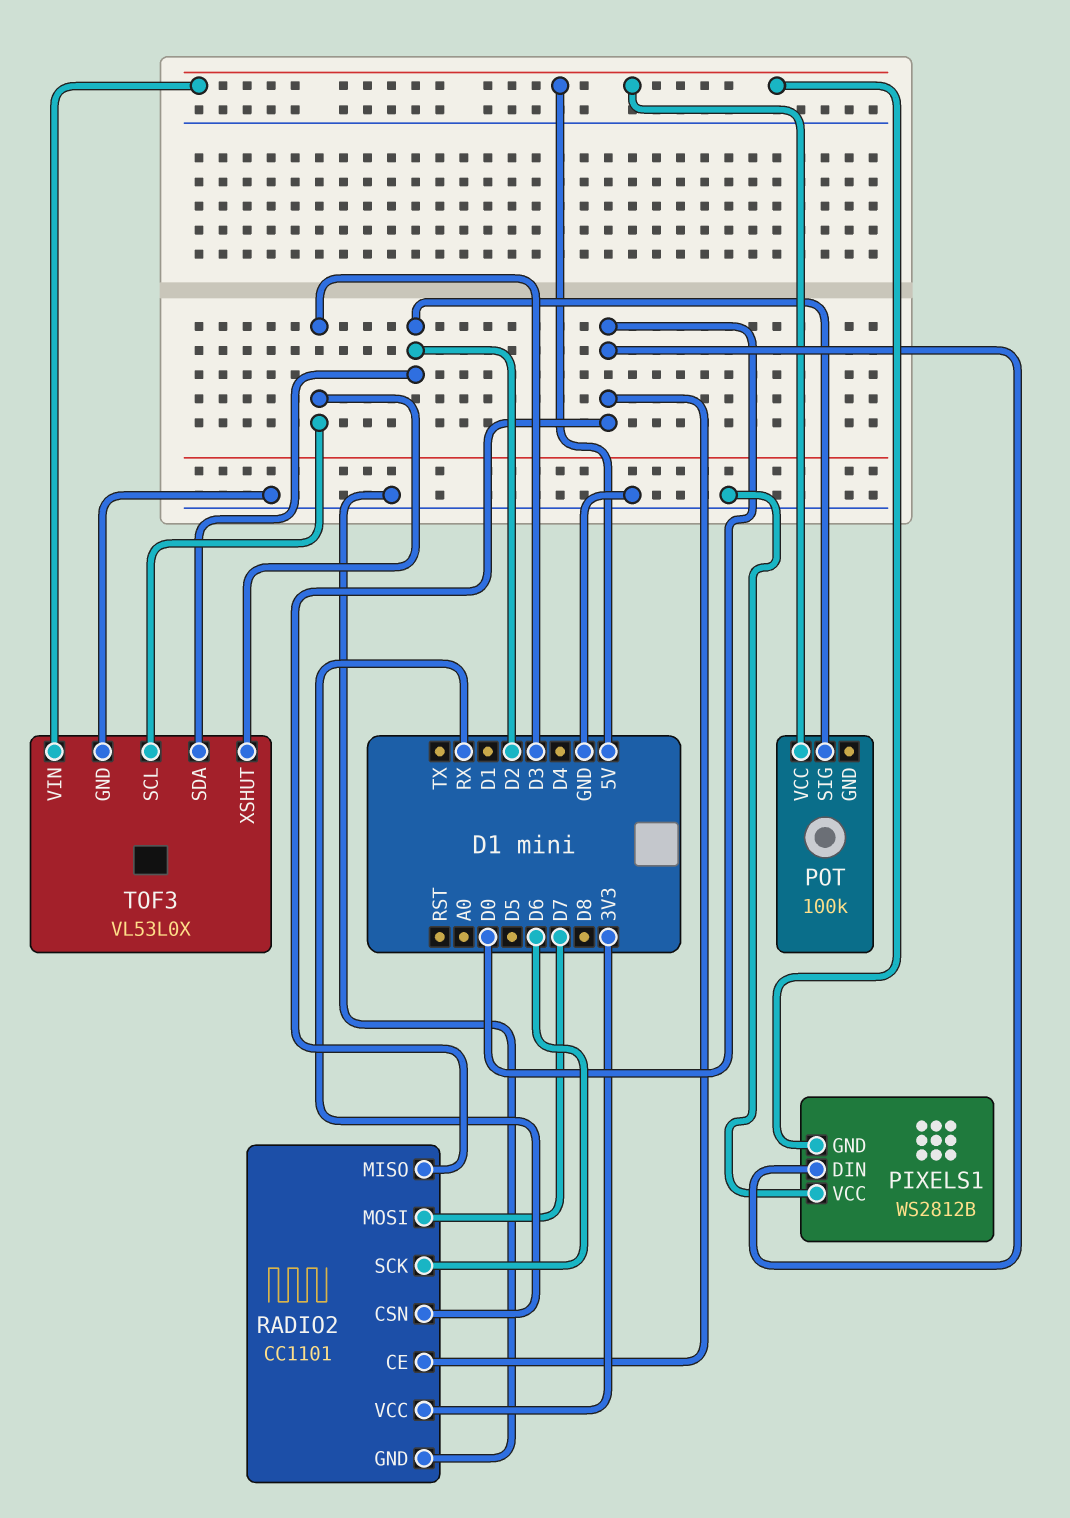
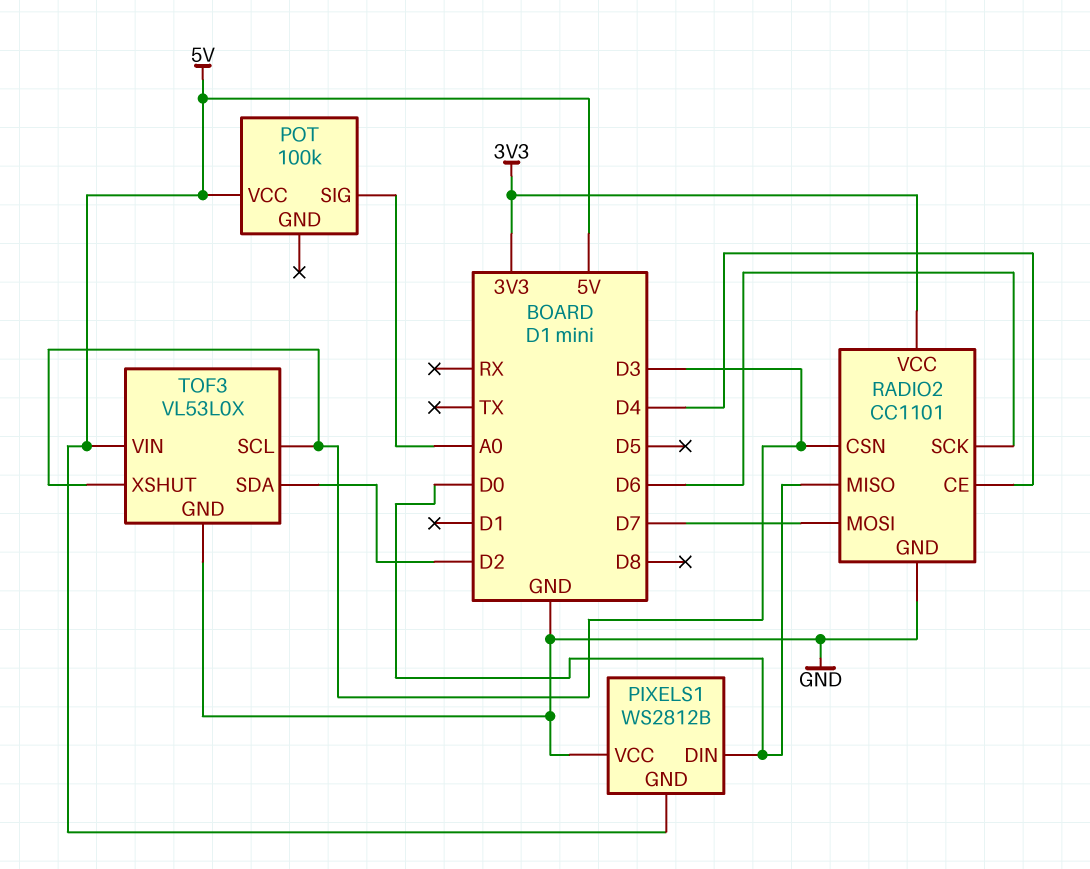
POT pin SIG: D2 -> A0
RADIO2 pin CE: D0 -> D4
RADIO2 pin CSN: RX -> D3

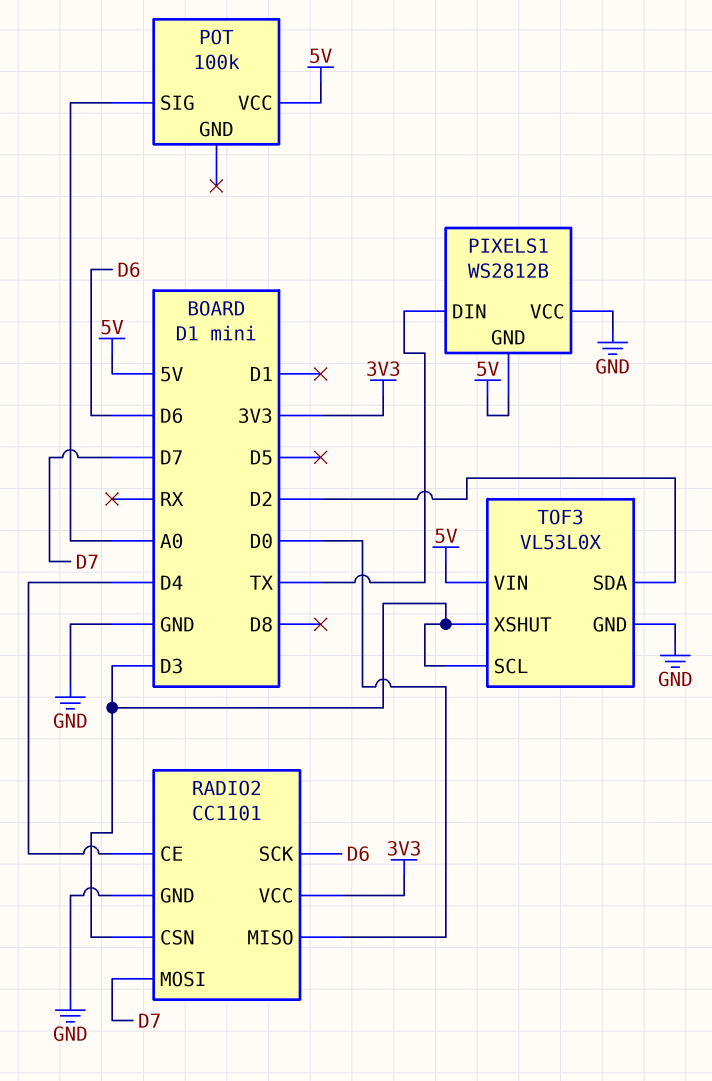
PIXELS1 pin DIN: D0 -> TX

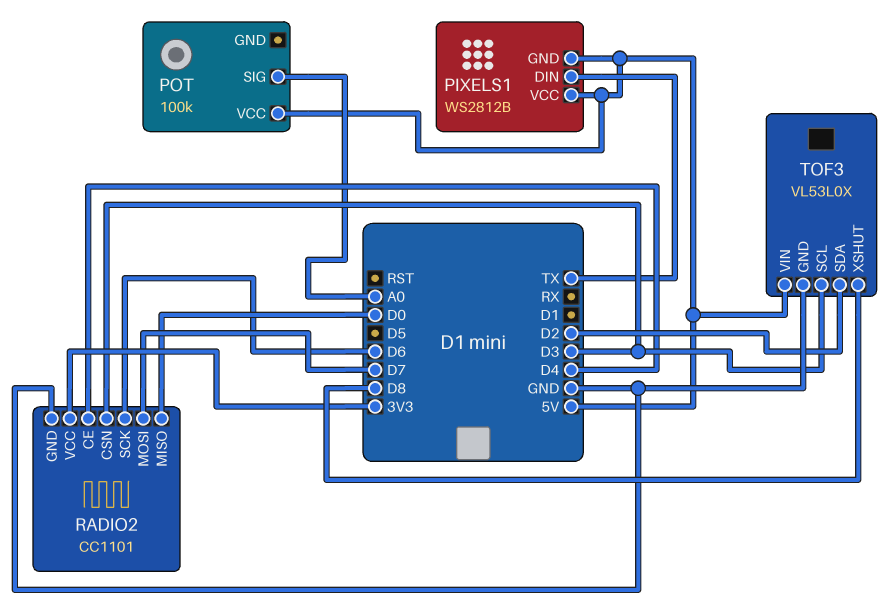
PIXELS1 pin VCC: GND -> 5V
TOF3 pin XSHUT: D3 -> D8

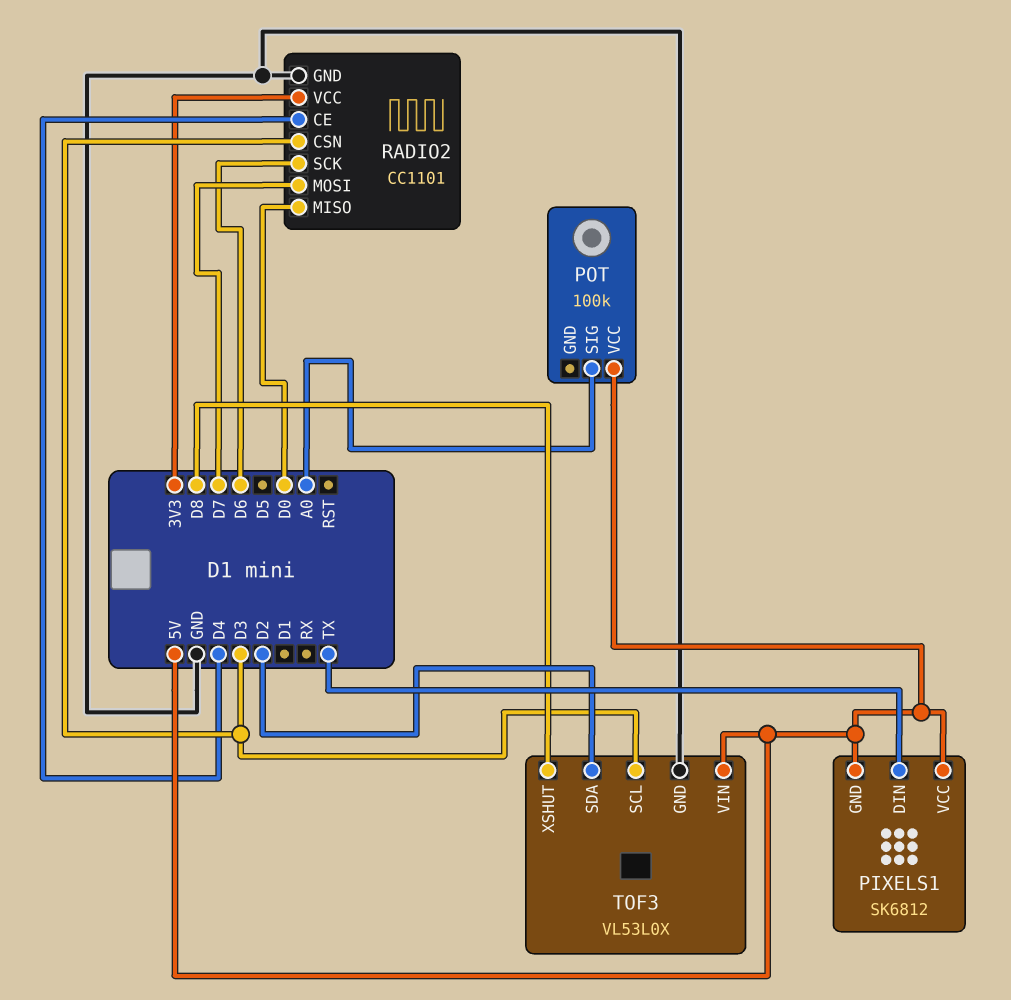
PIXELS1: WS2812B -> SK6812

